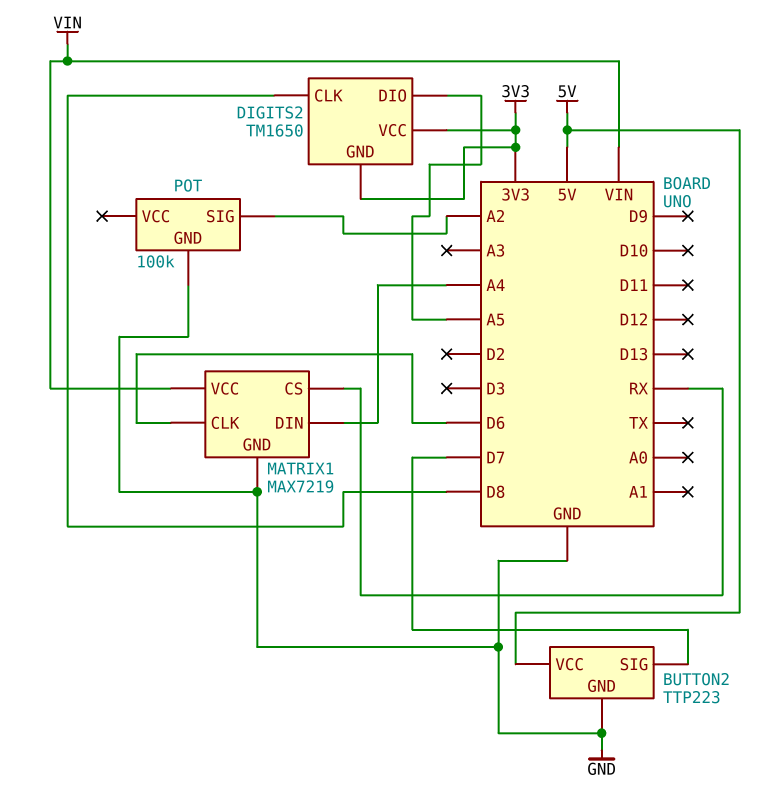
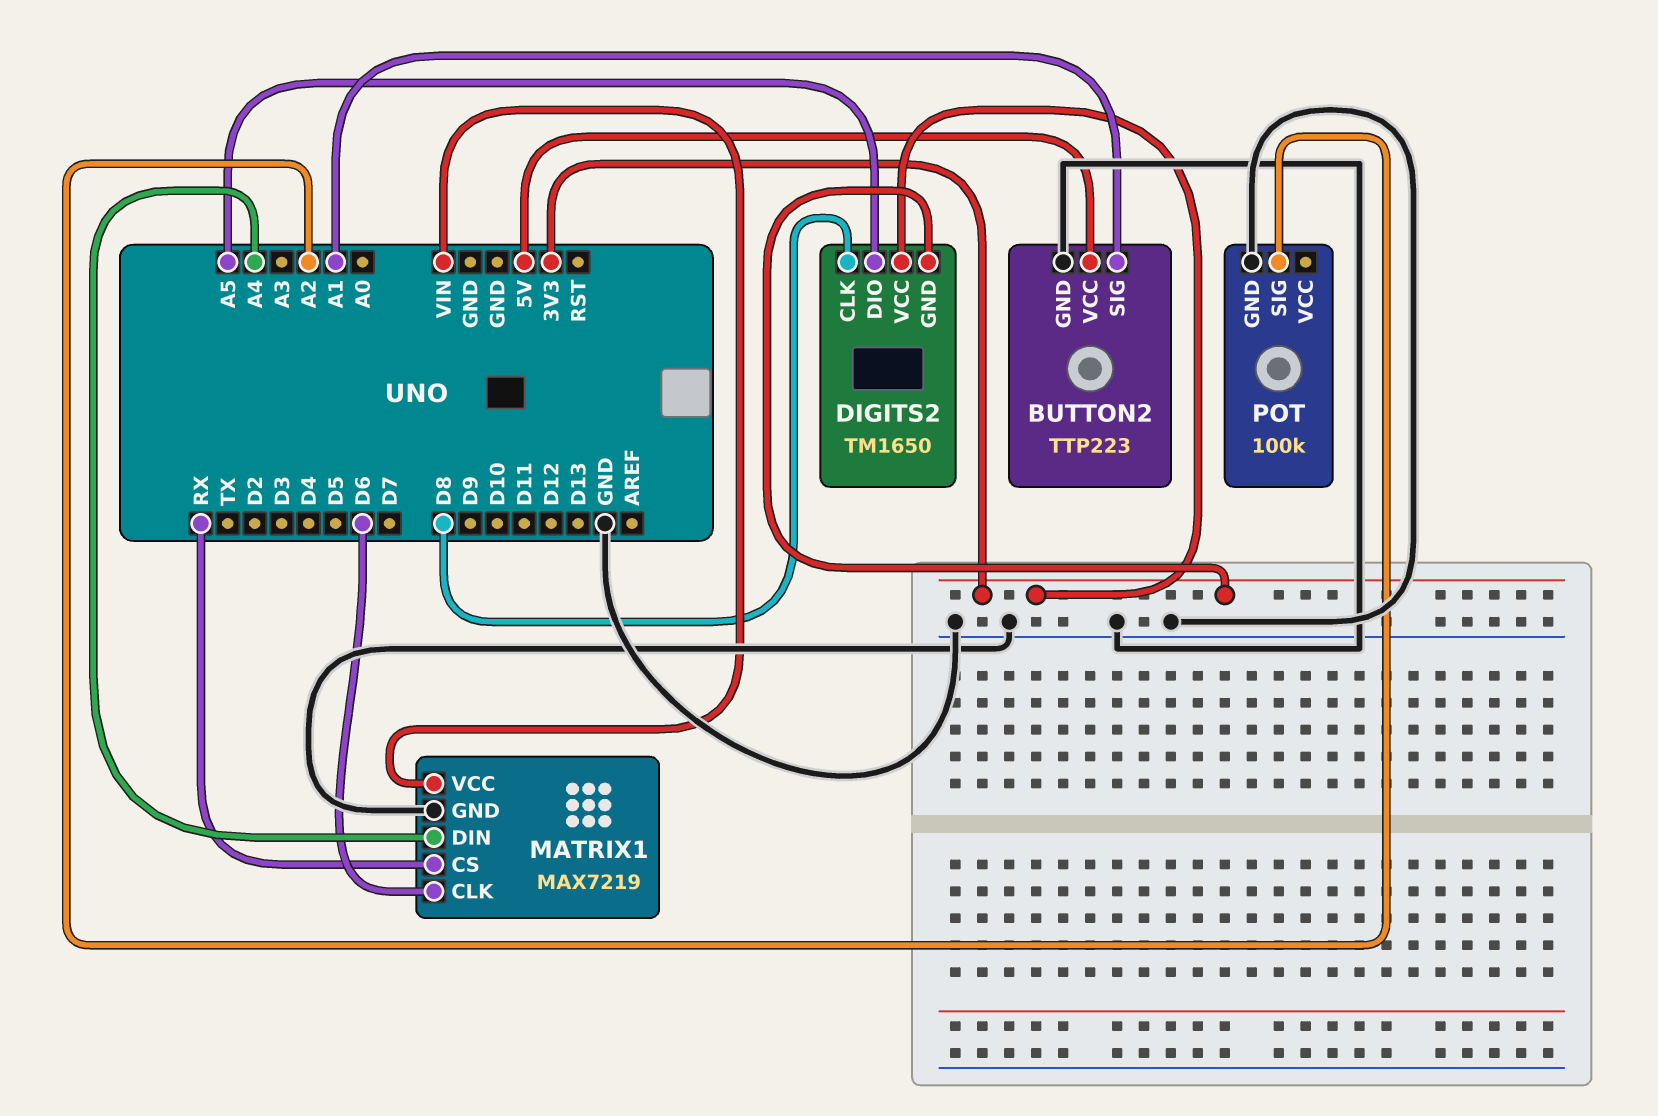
BUTTON2 pin SIG: D7 -> A1

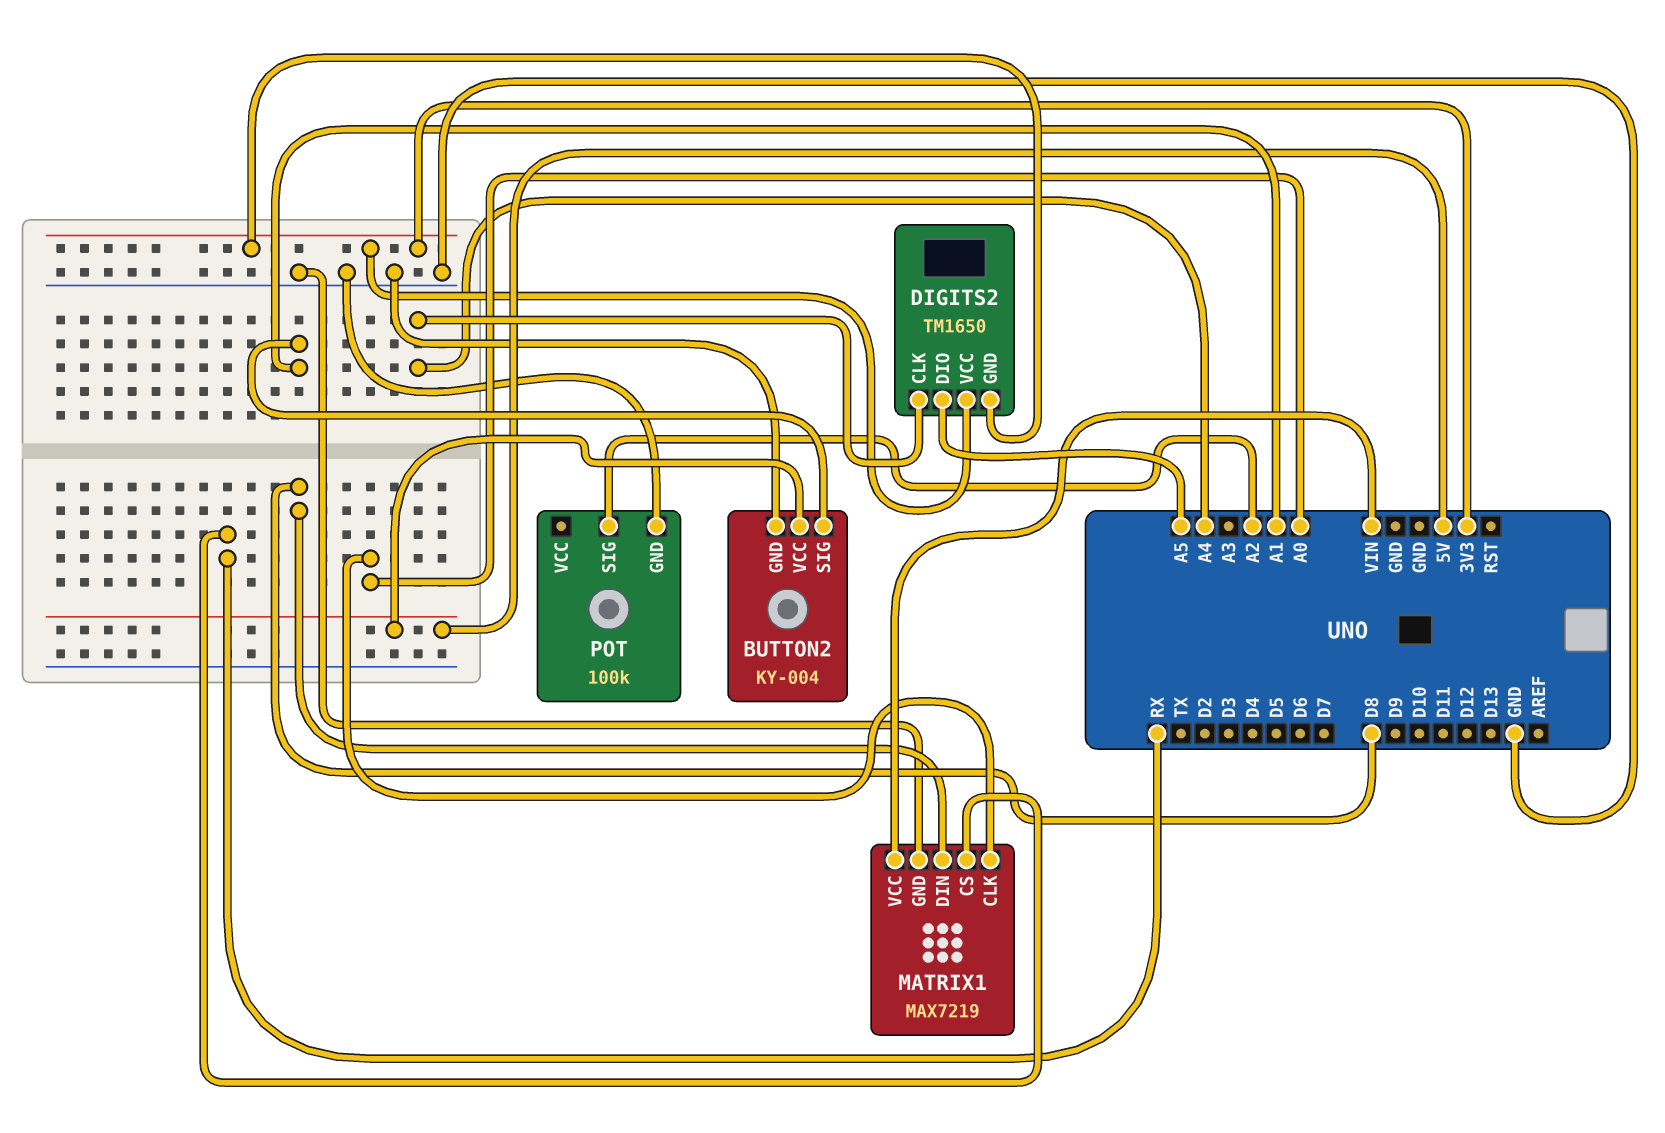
BUTTON2: TTP223 -> KY-004
DIGITS2 pin CLK: D8 -> A4
MATRIX1 pin CLK: D6 -> A0
MATRIX1 pin DIN: A4 -> D8

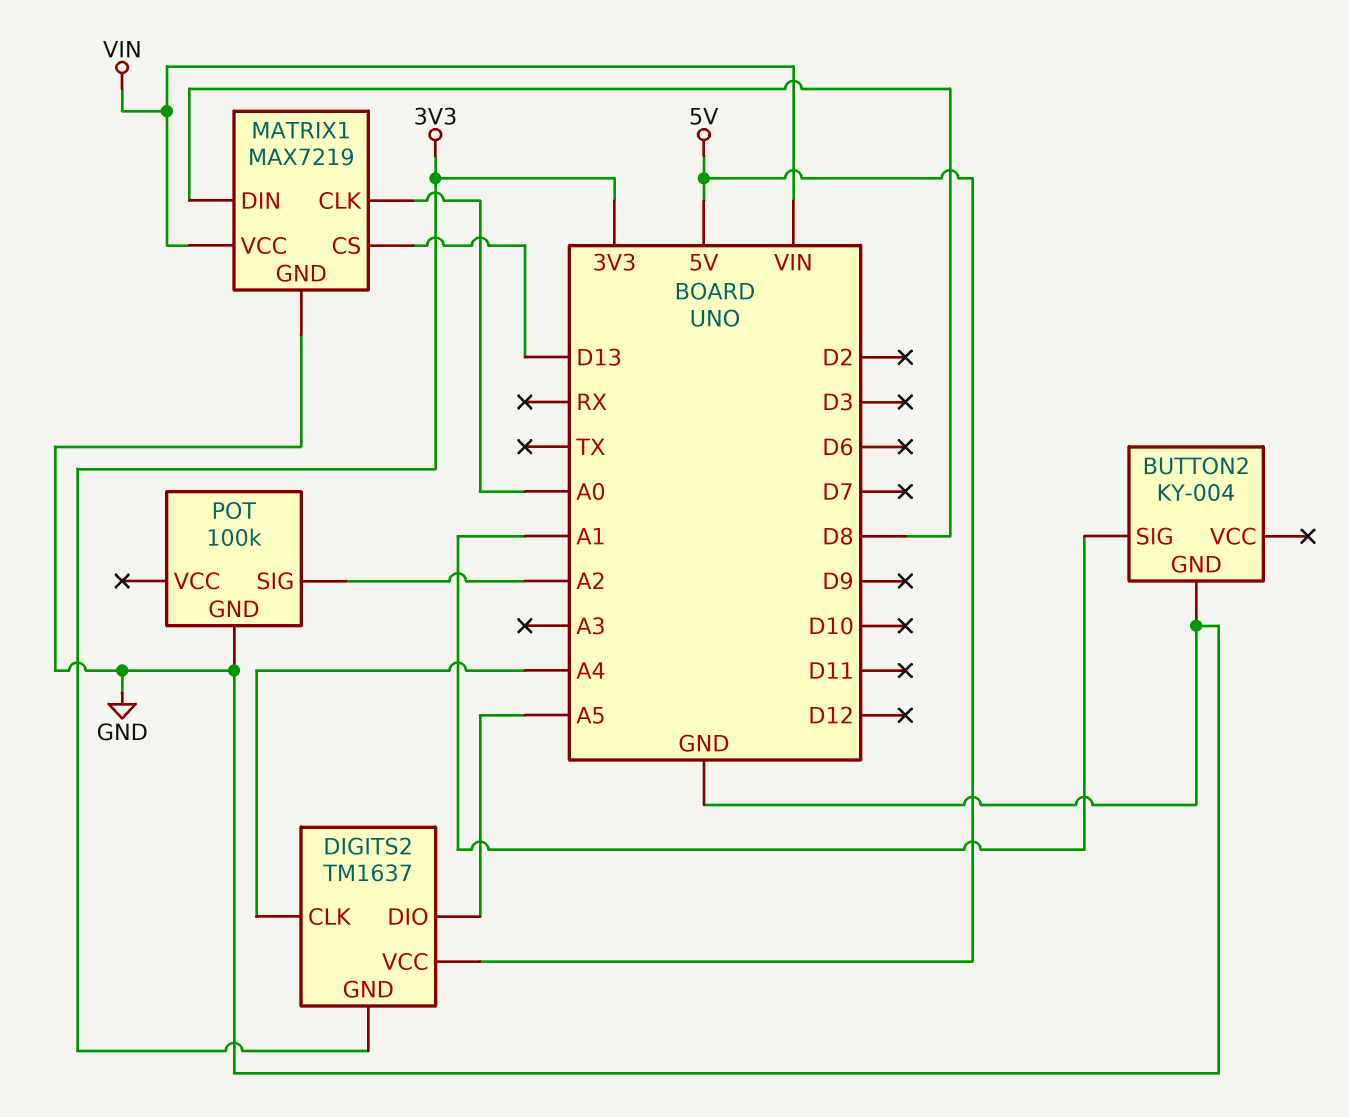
BUTTON2 pin VCC: 5V -> none
DIGITS2: TM1650 -> TM1637
DIGITS2 pin VCC: 3V3 -> 5V
MATRIX1 pin CS: RX -> D13

